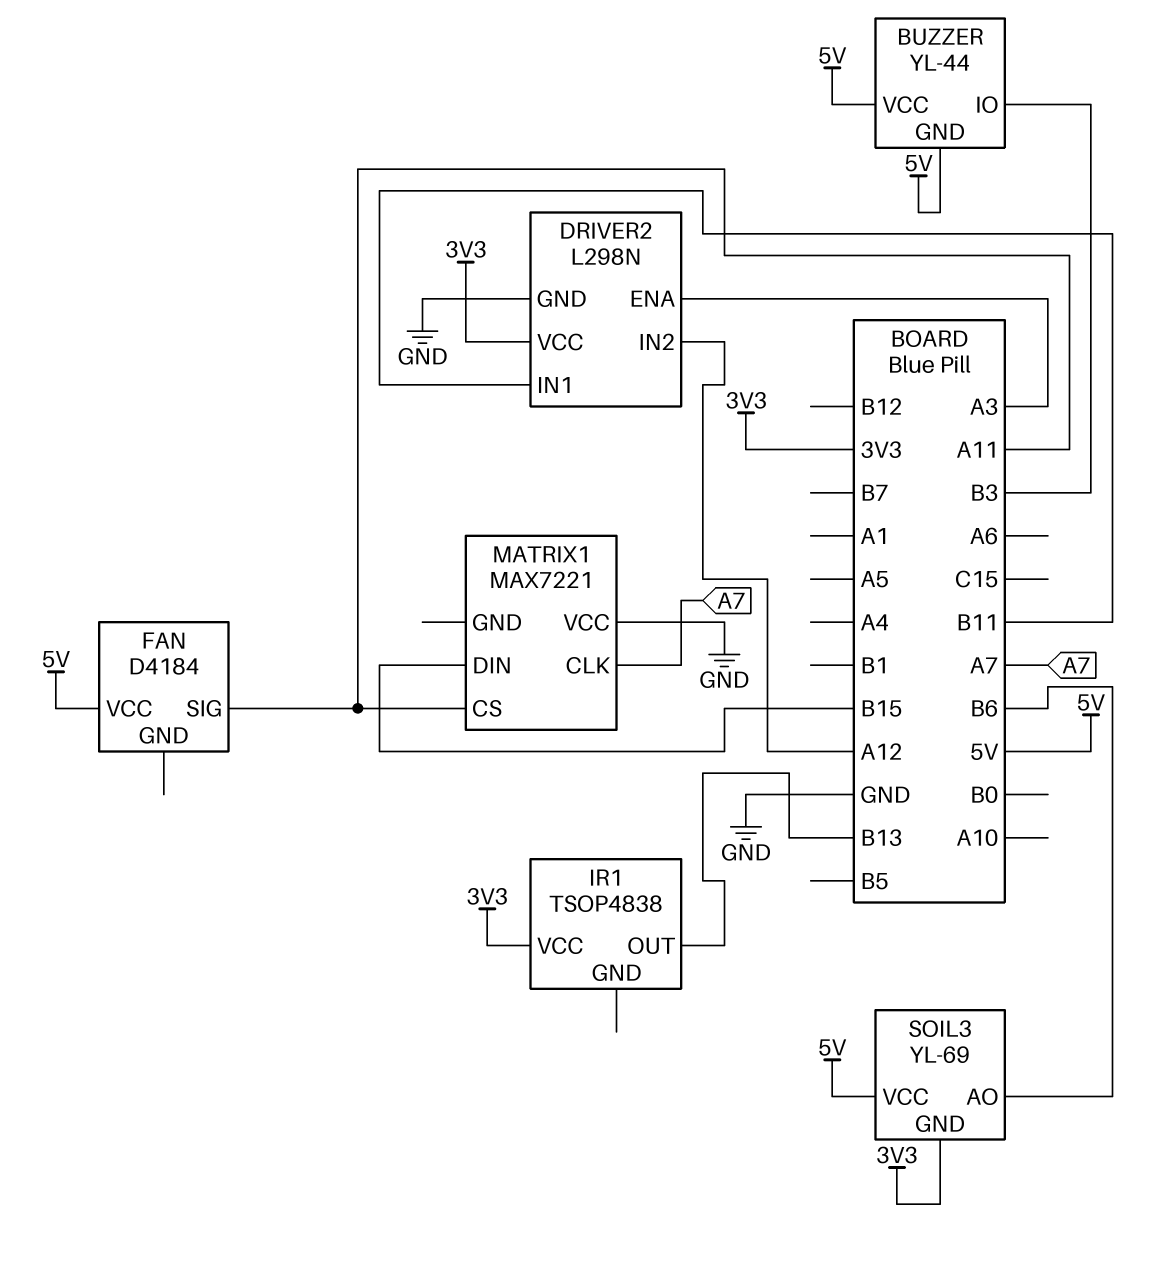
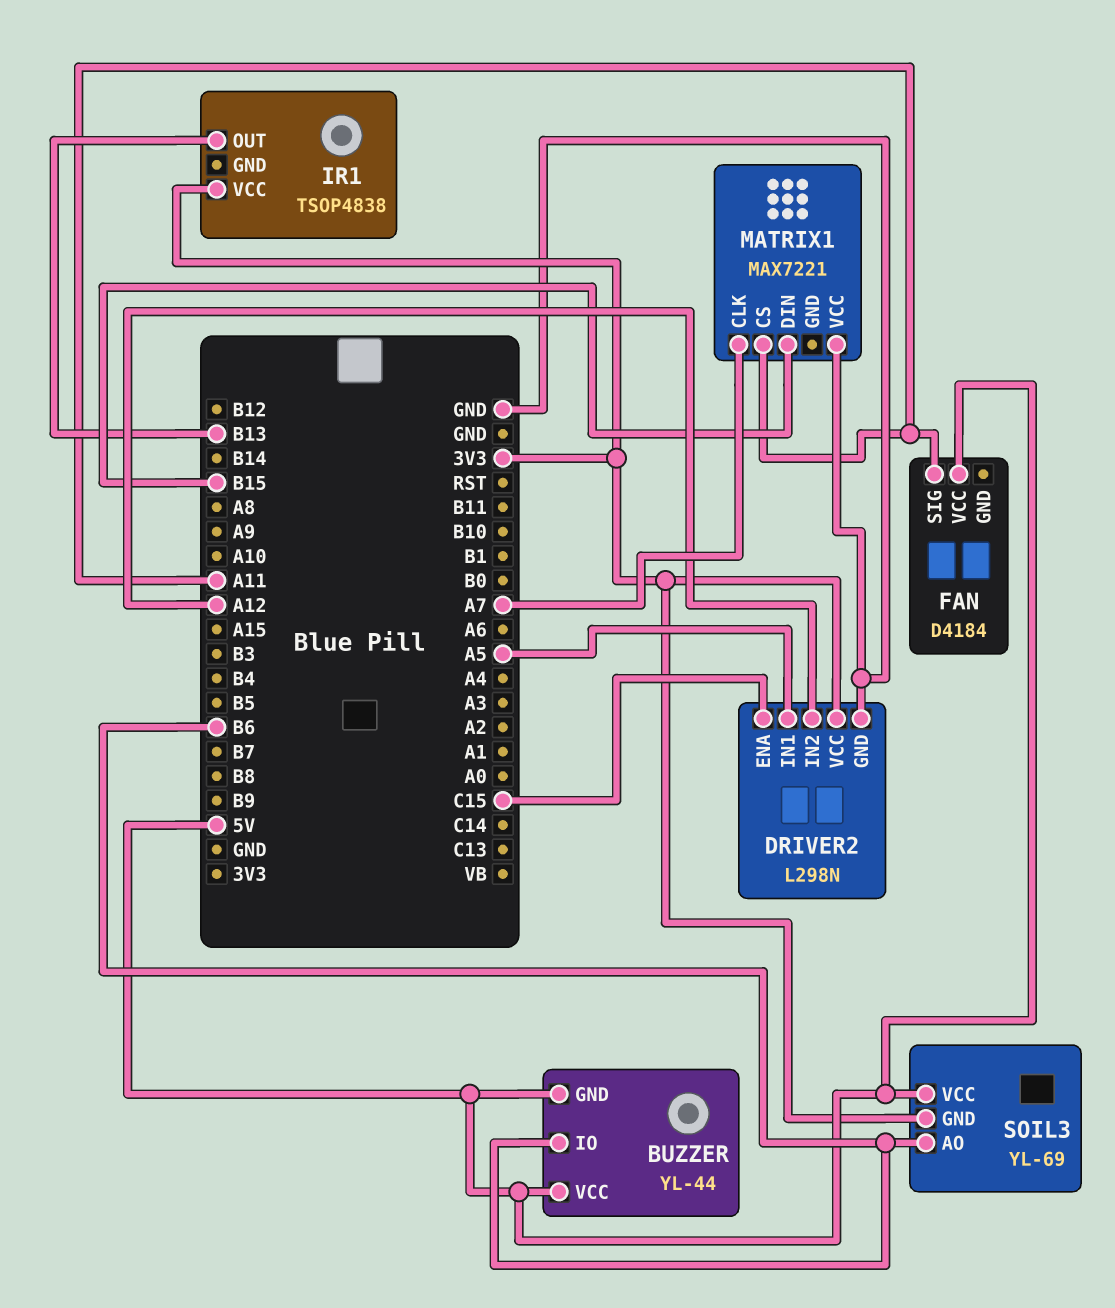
BUZZER pin IO: B3 -> B6
DRIVER2 pin ENA: A3 -> C15
DRIVER2 pin IN1: B11 -> A5

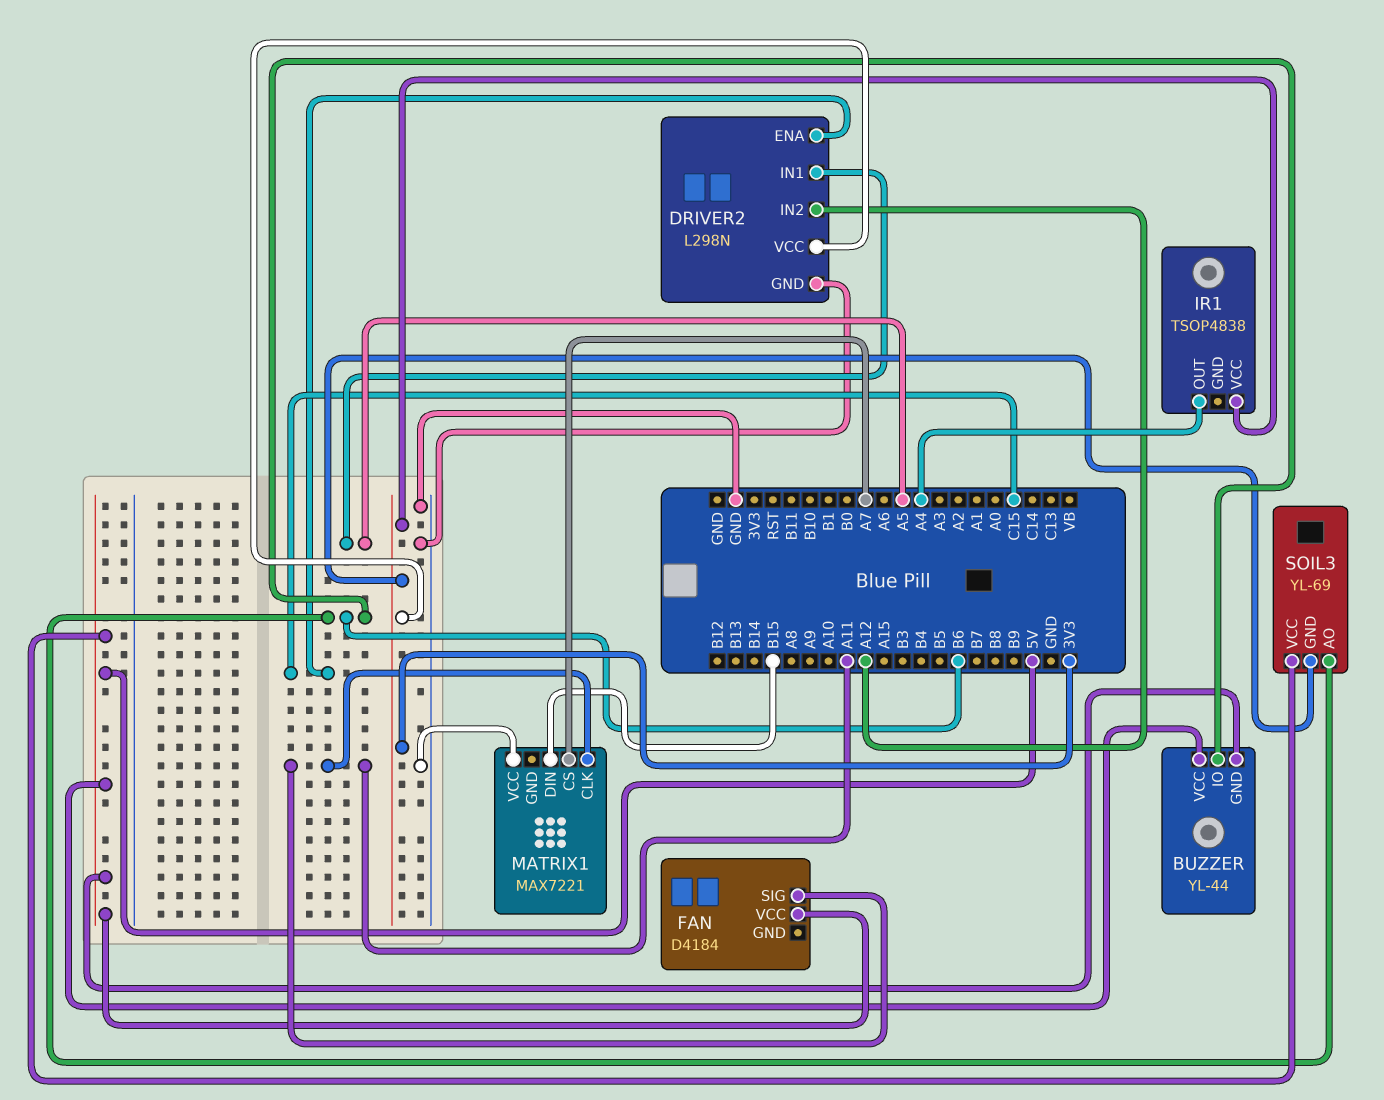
IR1 pin OUT: B13 -> A4
MATRIX1 pin CLK: A7 -> A11
MATRIX1 pin CS: A11 -> A7

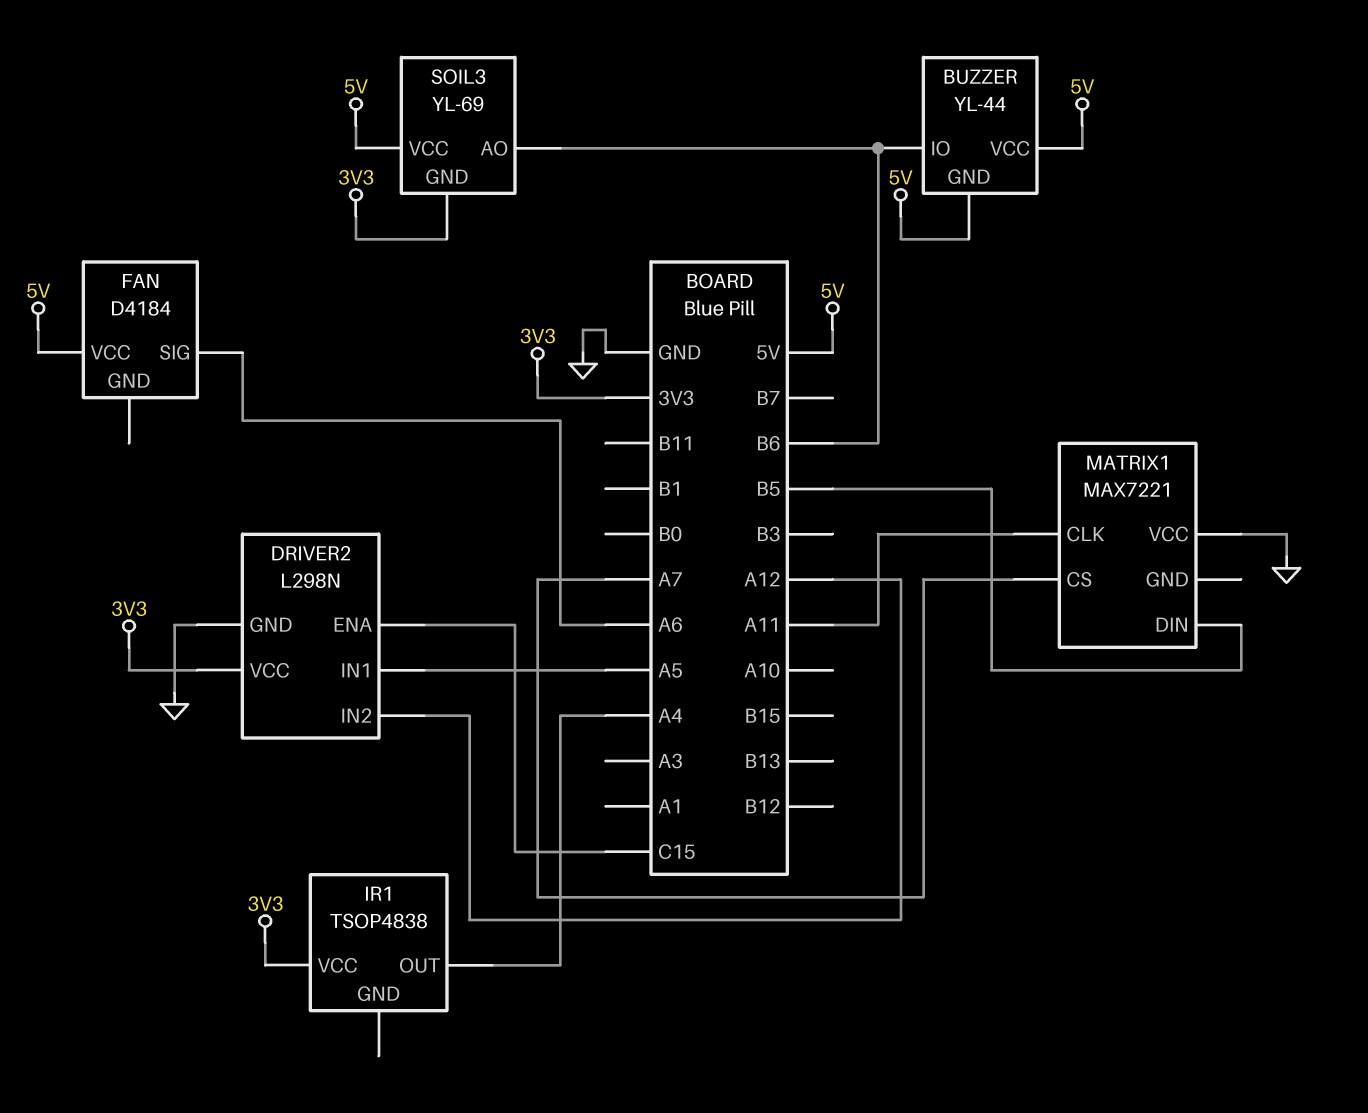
FAN pin SIG: A11 -> A6
MATRIX1 pin DIN: B15 -> B5

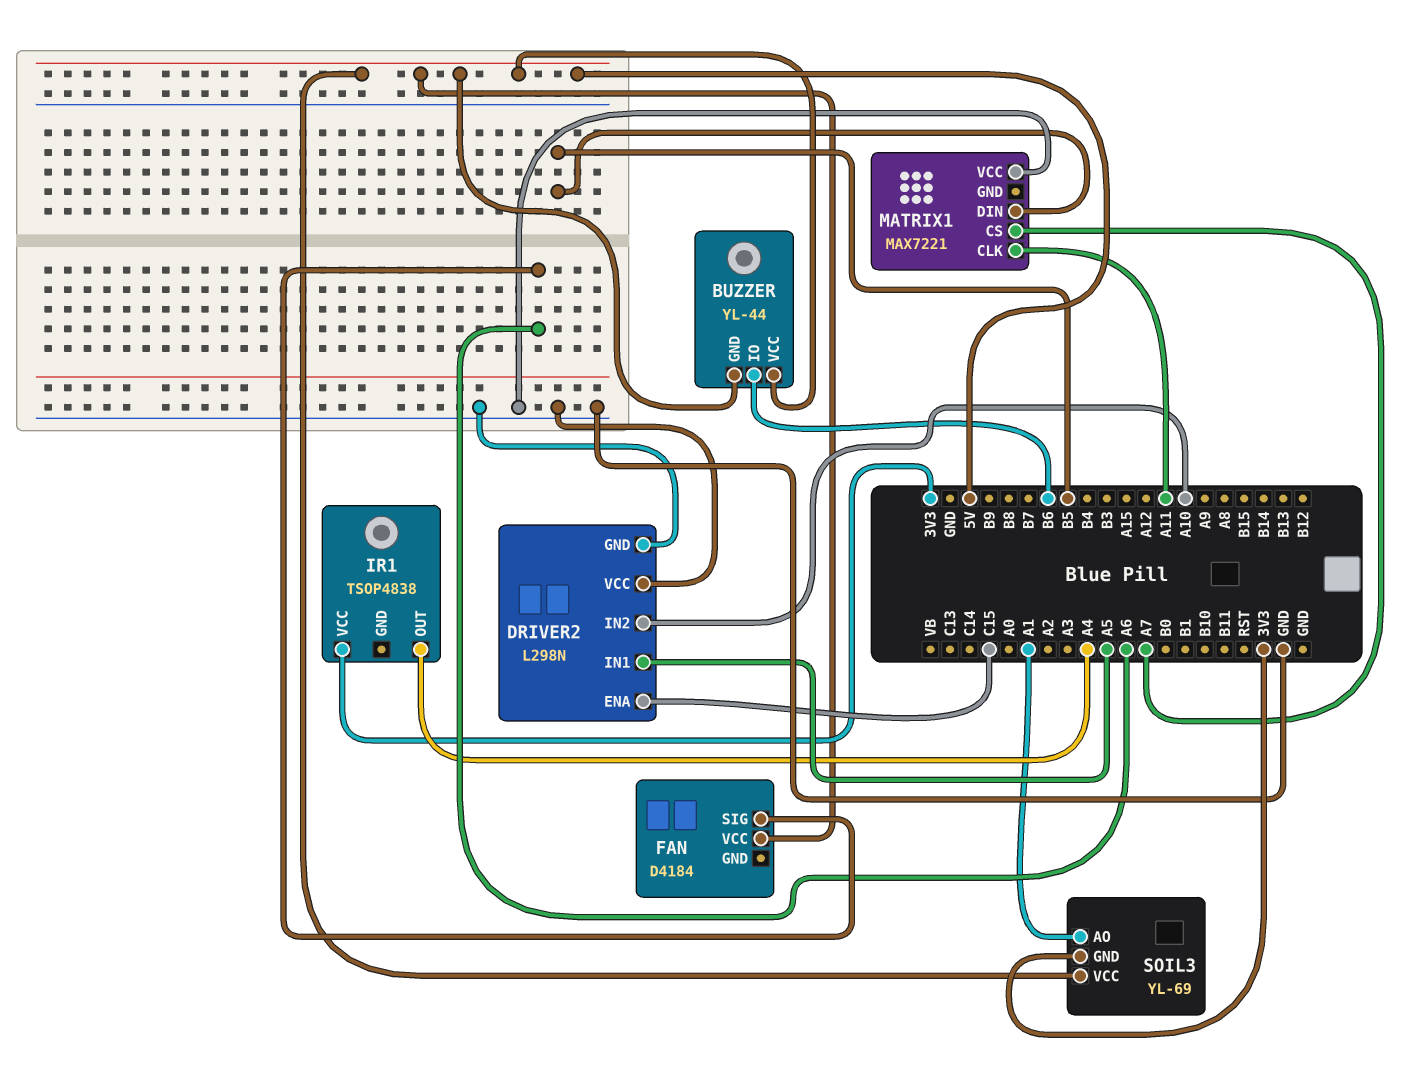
DRIVER2 pin IN2: A12 -> A10
DRIVER2 pin VCC: 3V3 -> GND
SOIL3 pin AO: B6 -> A1

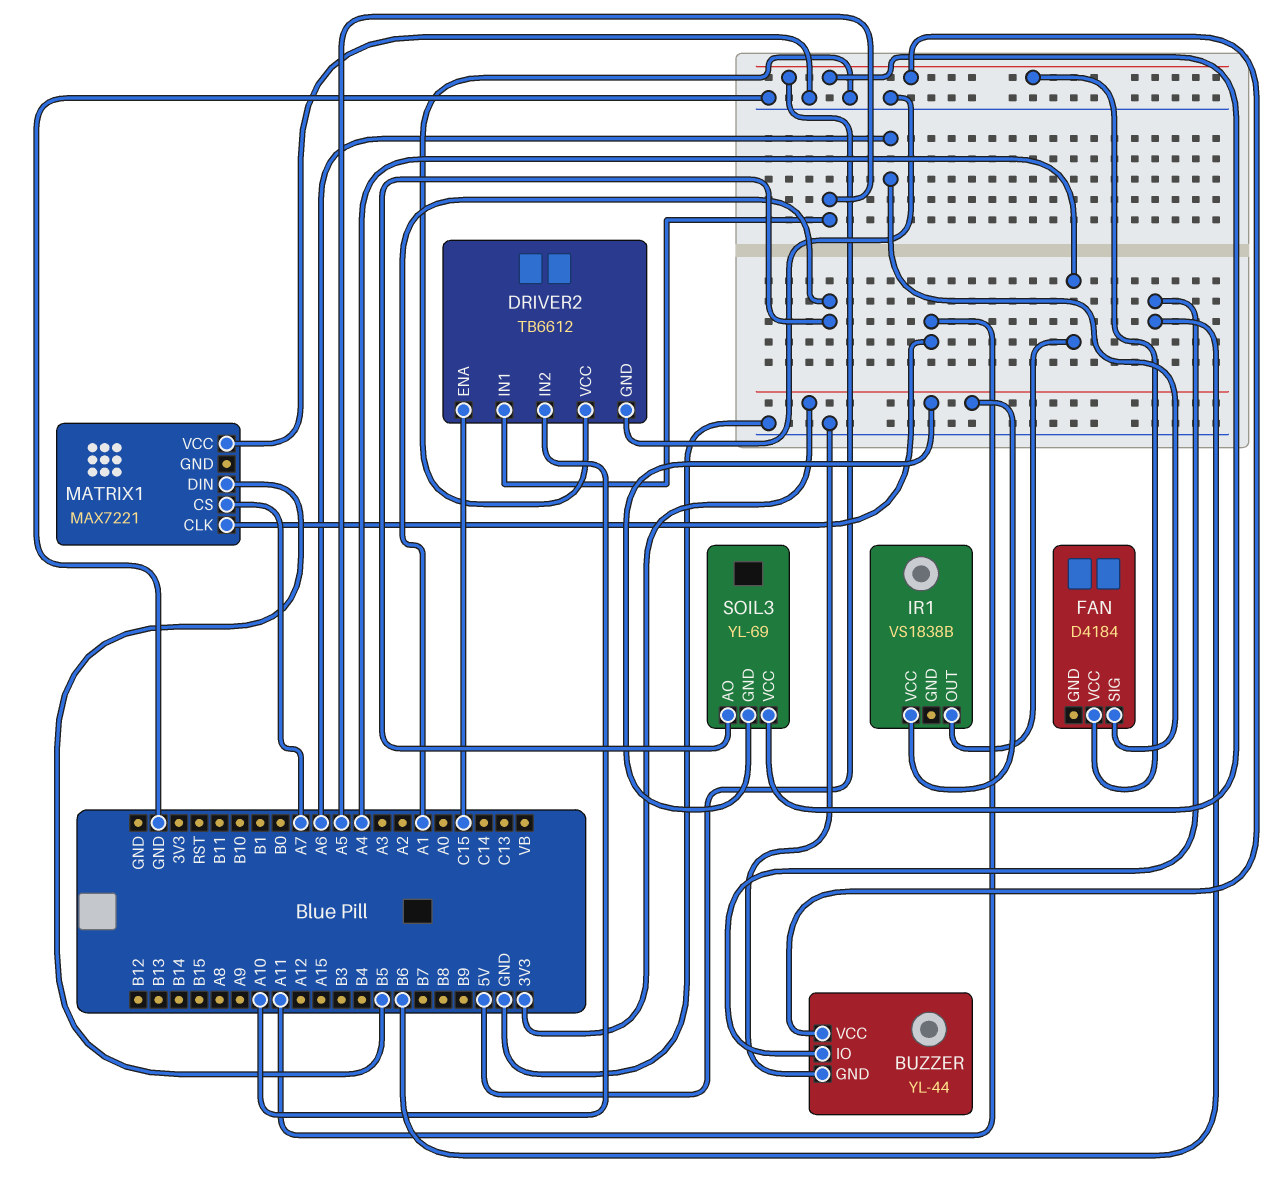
BUZZER pin GND: 5V -> GND
DRIVER2: L298N -> TB6612
IR1: TSOP4838 -> VS1838B

